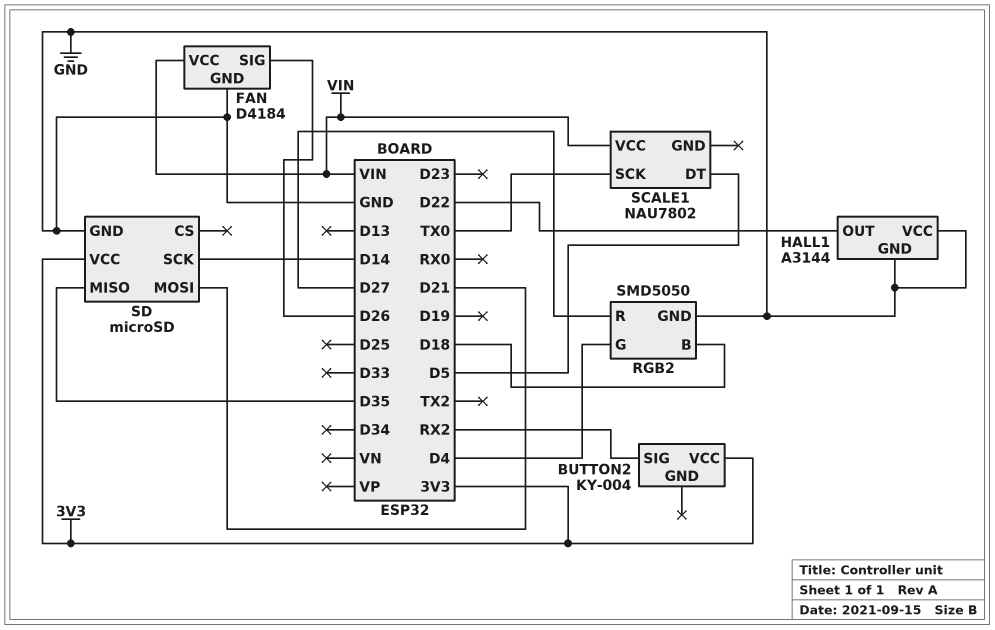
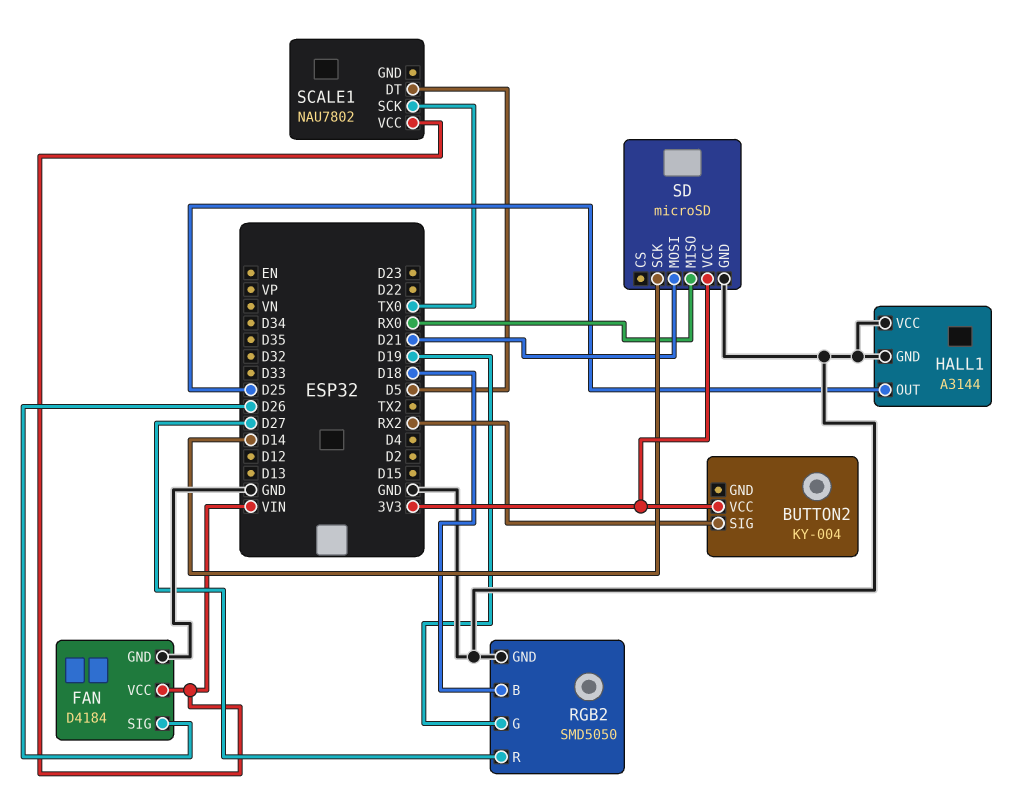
HALL1 pin OUT: D22 -> D25
RGB2 pin G: D4 -> D19
SD pin MISO: D35 -> RX0

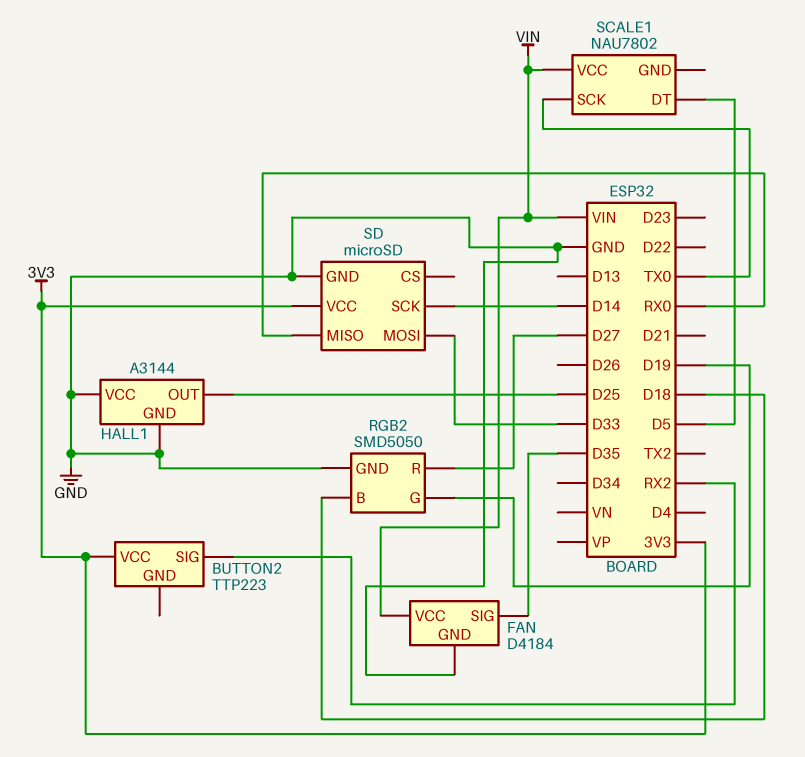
BUTTON2: KY-004 -> TTP223
FAN pin SIG: D26 -> D35
SD pin MOSI: D21 -> D33

